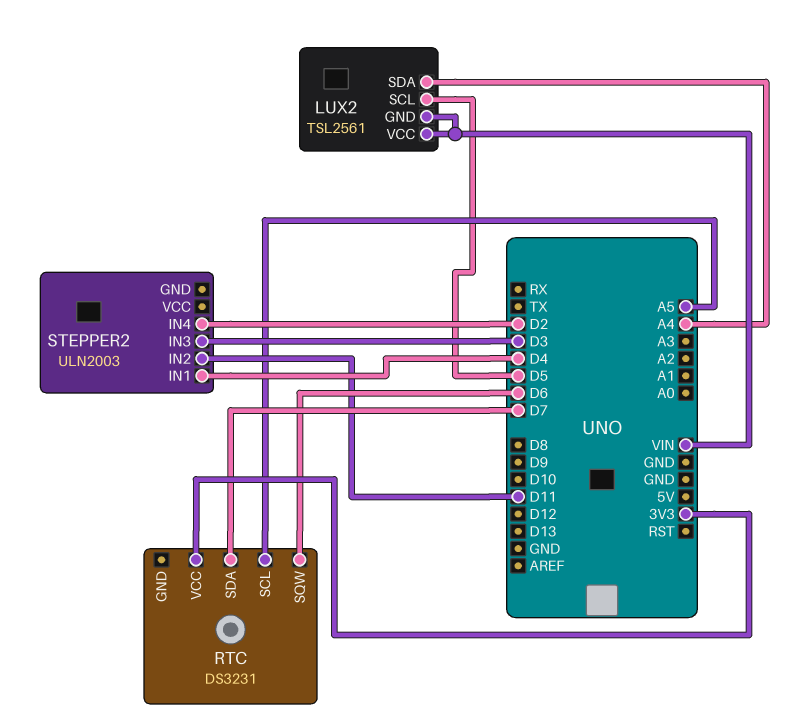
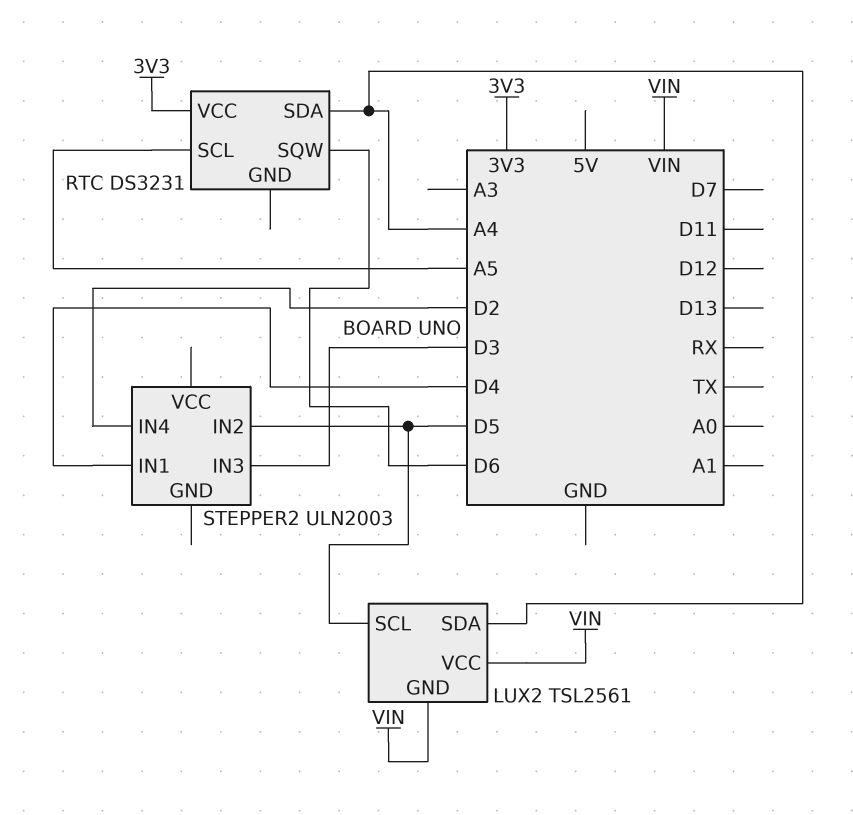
RTC pin SDA: D7 -> A4
STEPPER2 pin IN2: D11 -> D5

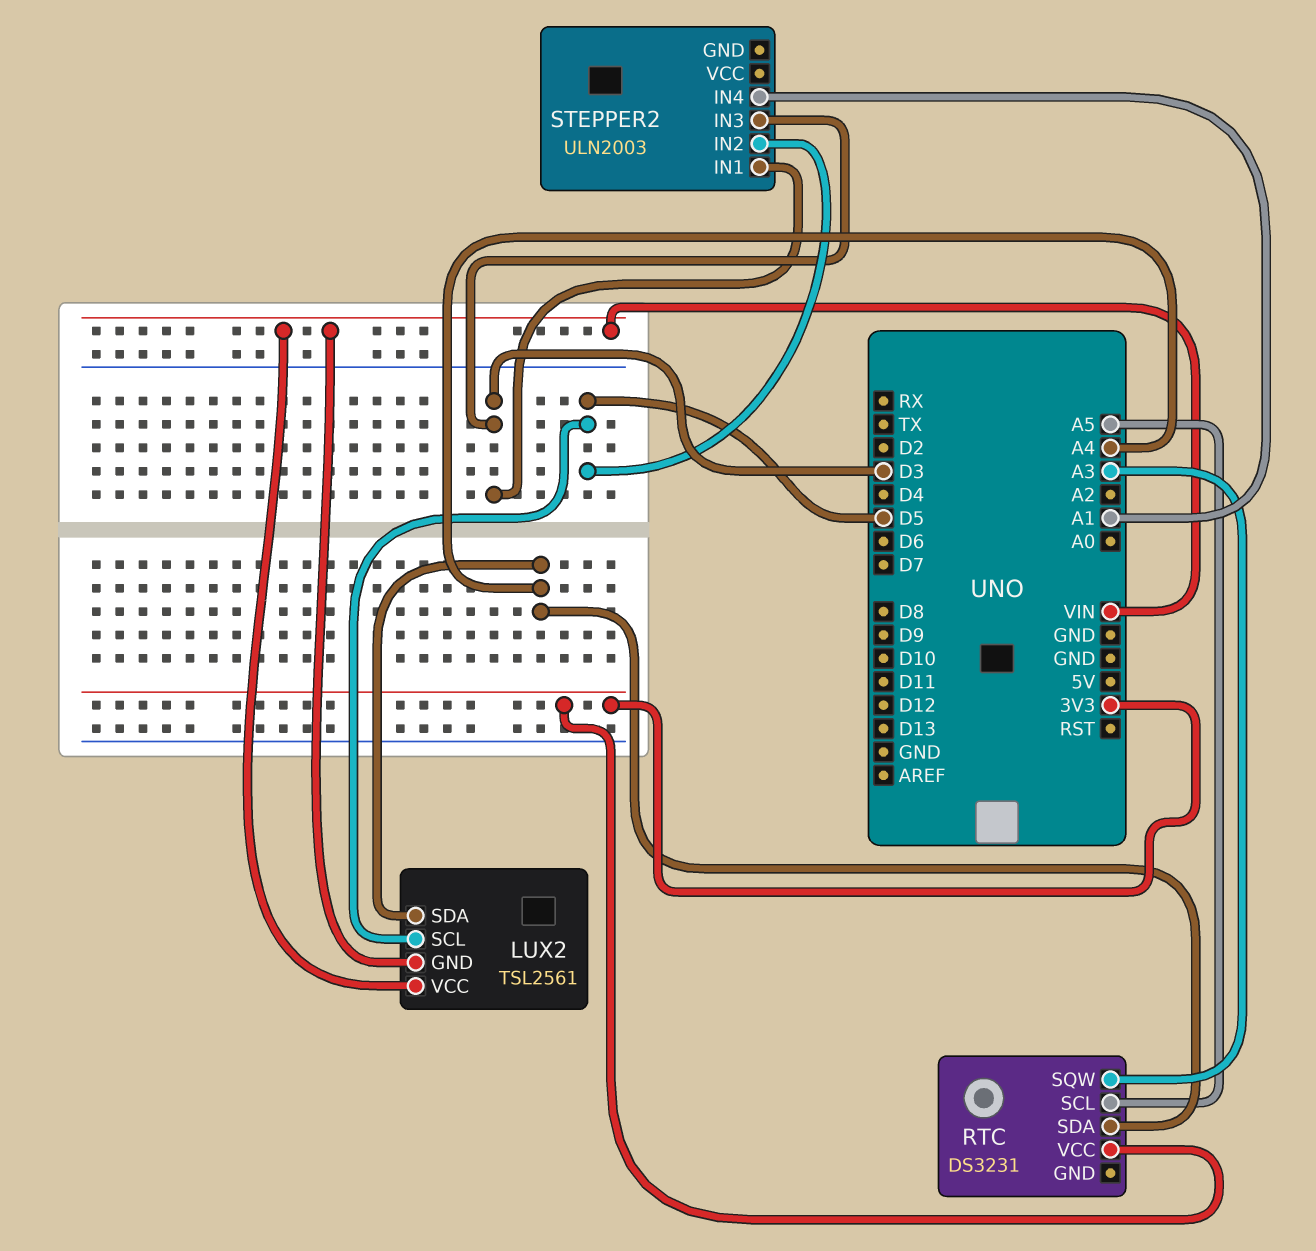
RTC pin SQW: D6 -> A3
STEPPER2 pin IN1: D4 -> D3
STEPPER2 pin IN4: D2 -> A1

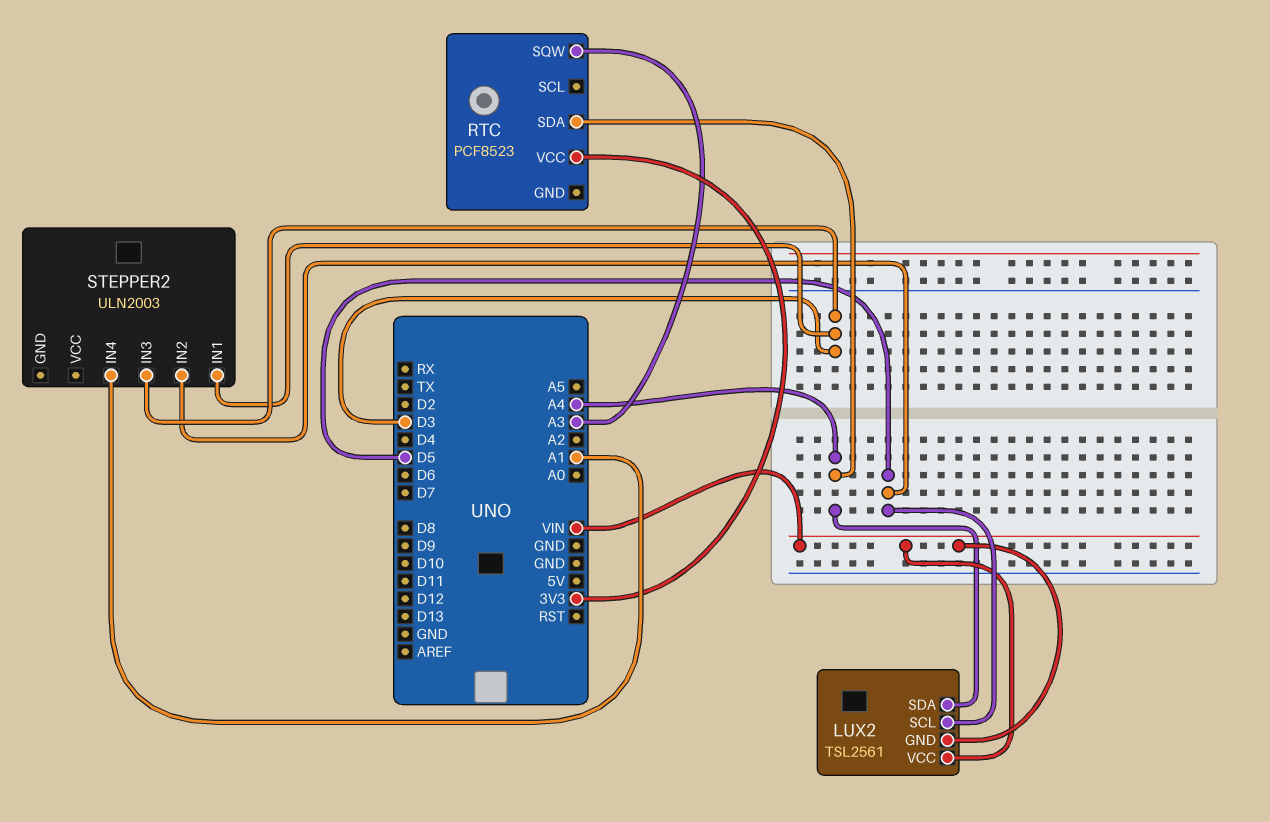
RTC: DS3231 -> PCF8523
RTC pin SCL: A5 -> none

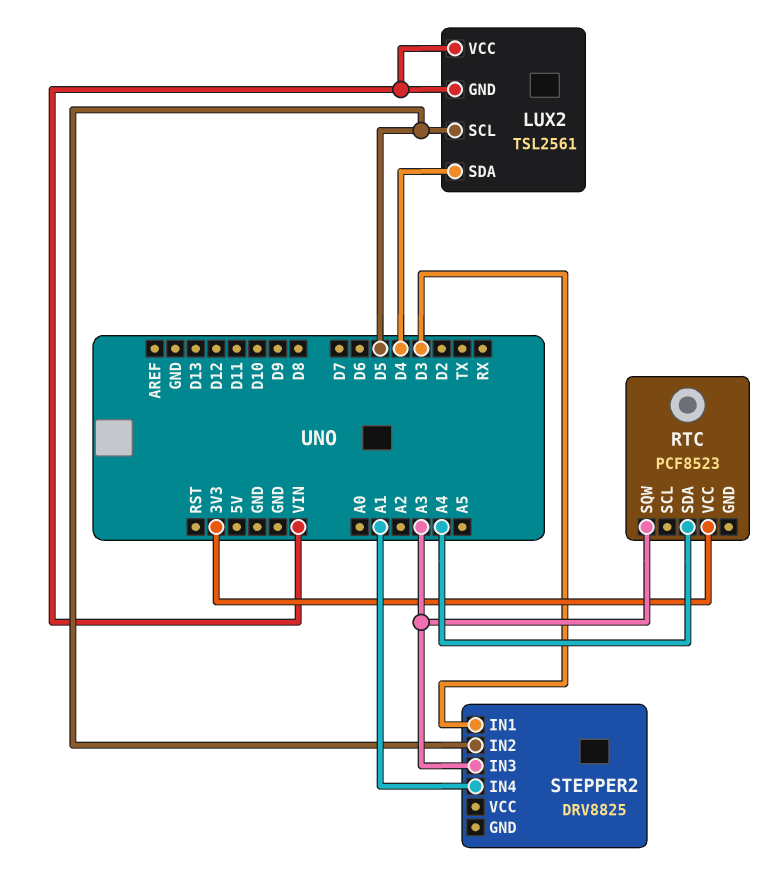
LUX2 pin SDA: A4 -> D4
STEPPER2: ULN2003 -> DRV8825
STEPPER2 pin IN3: D3 -> A3

